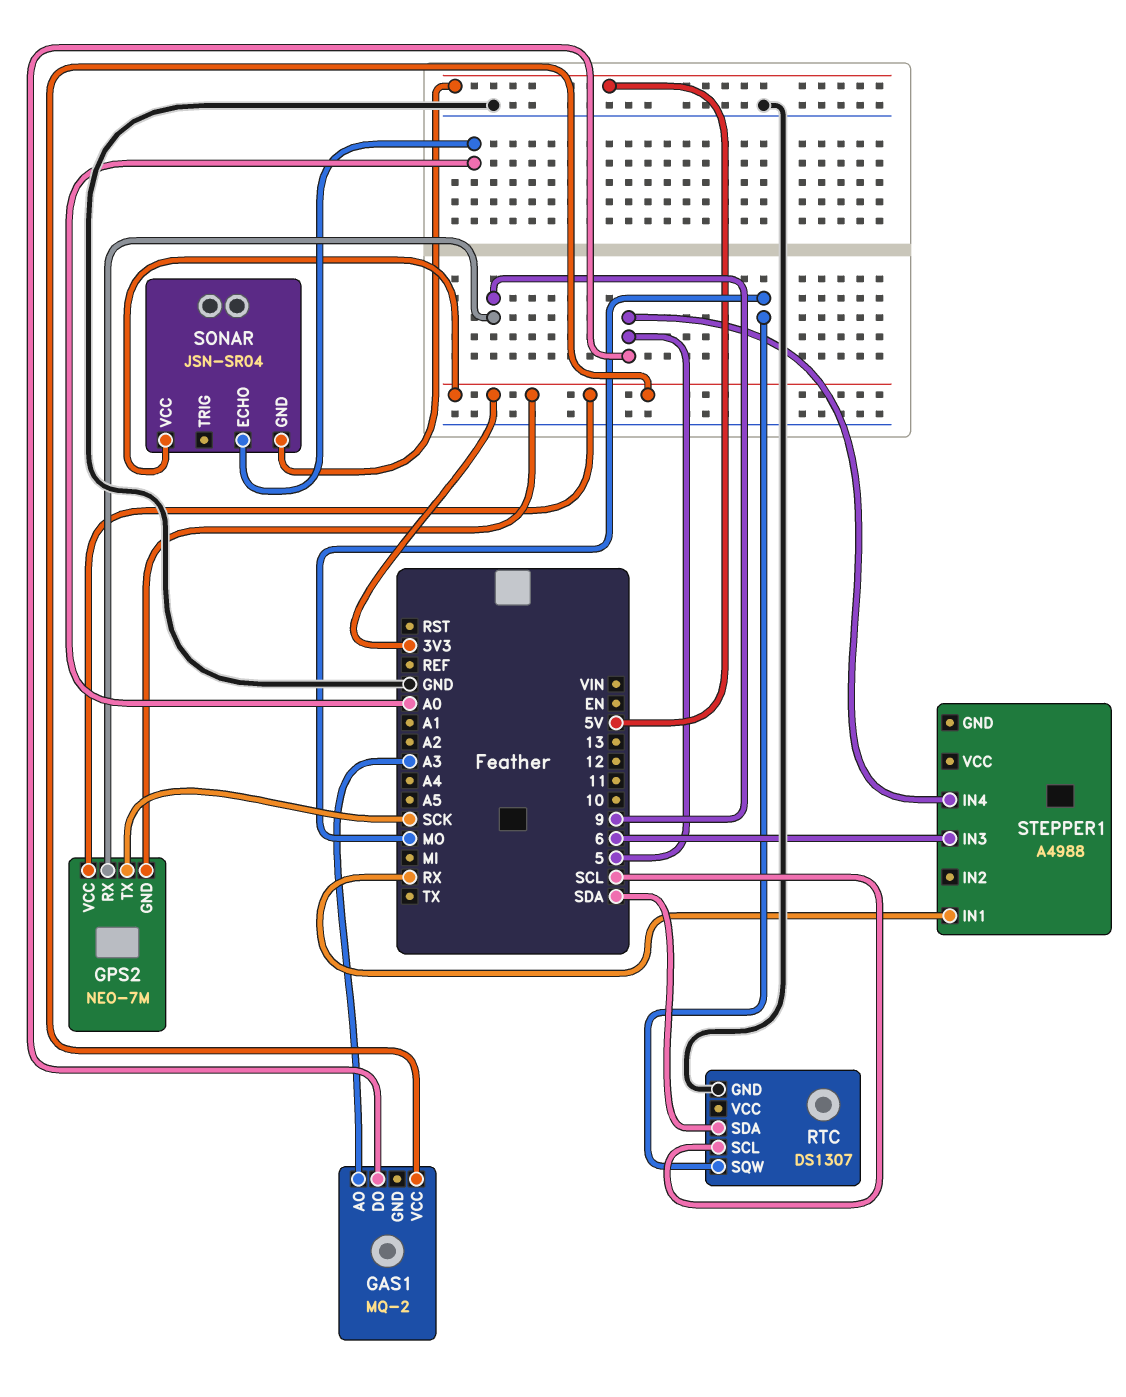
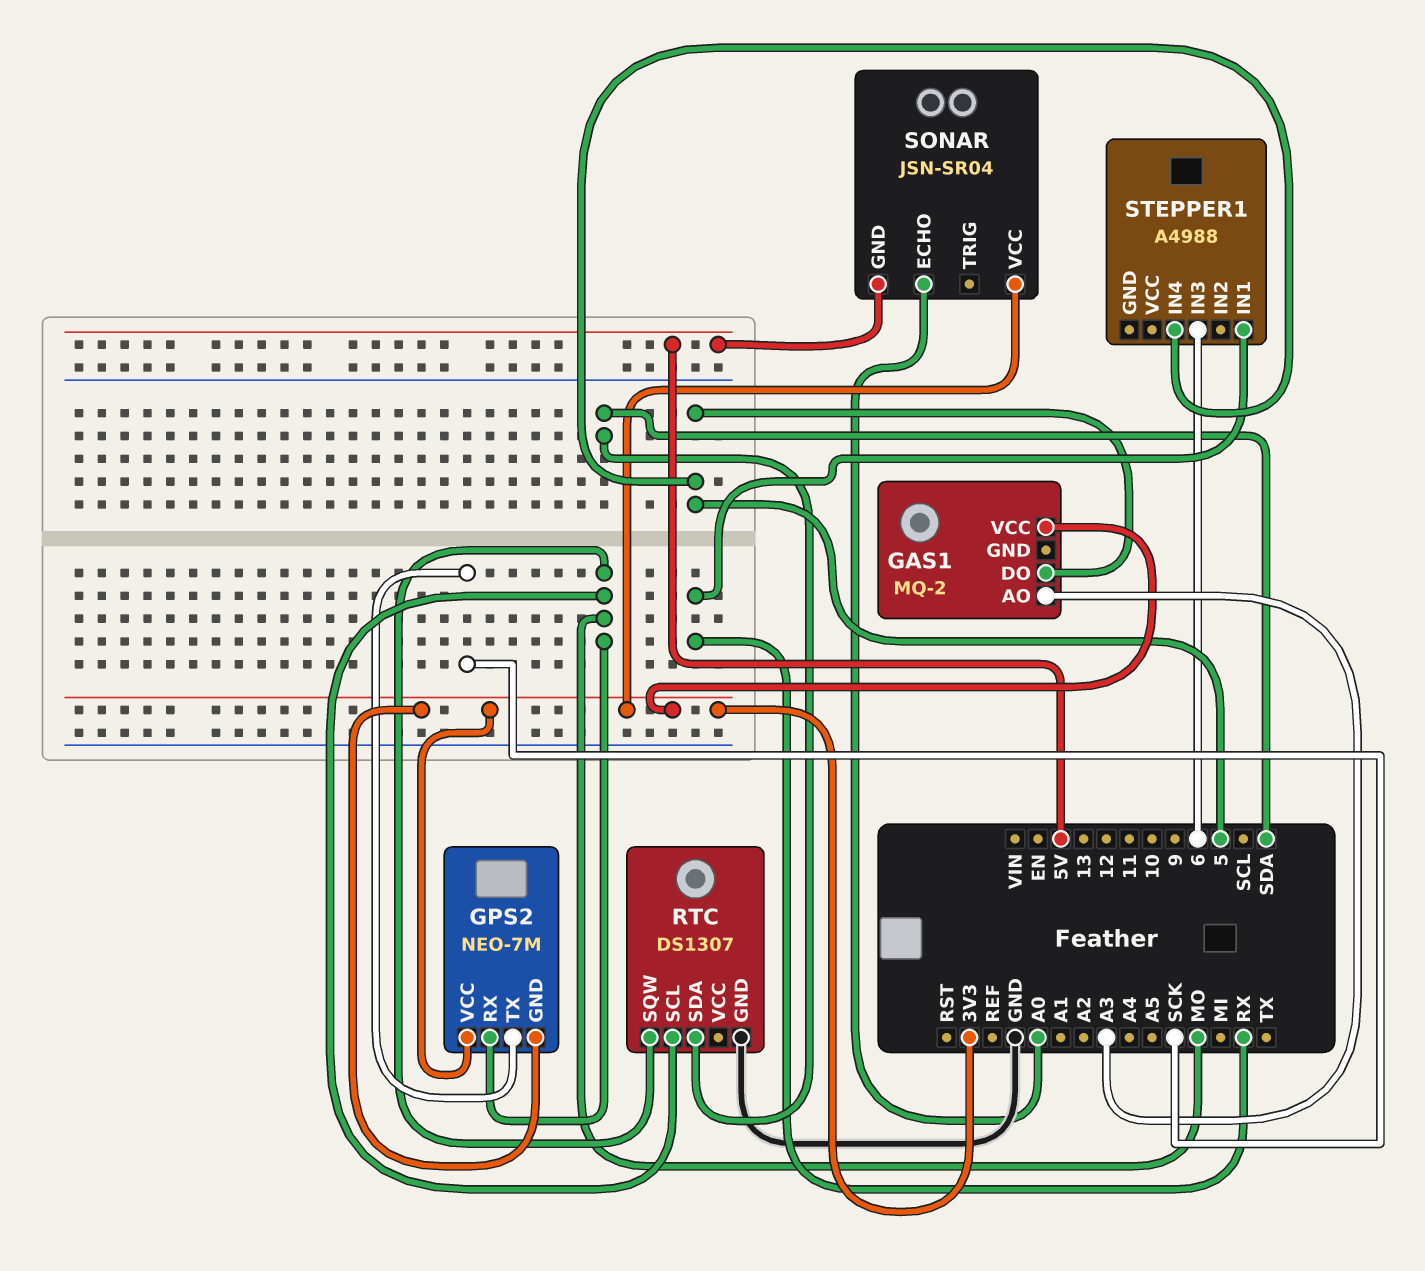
GPS2 pin RX: 9 -> MO
RTC pin SCL: SCL -> MO

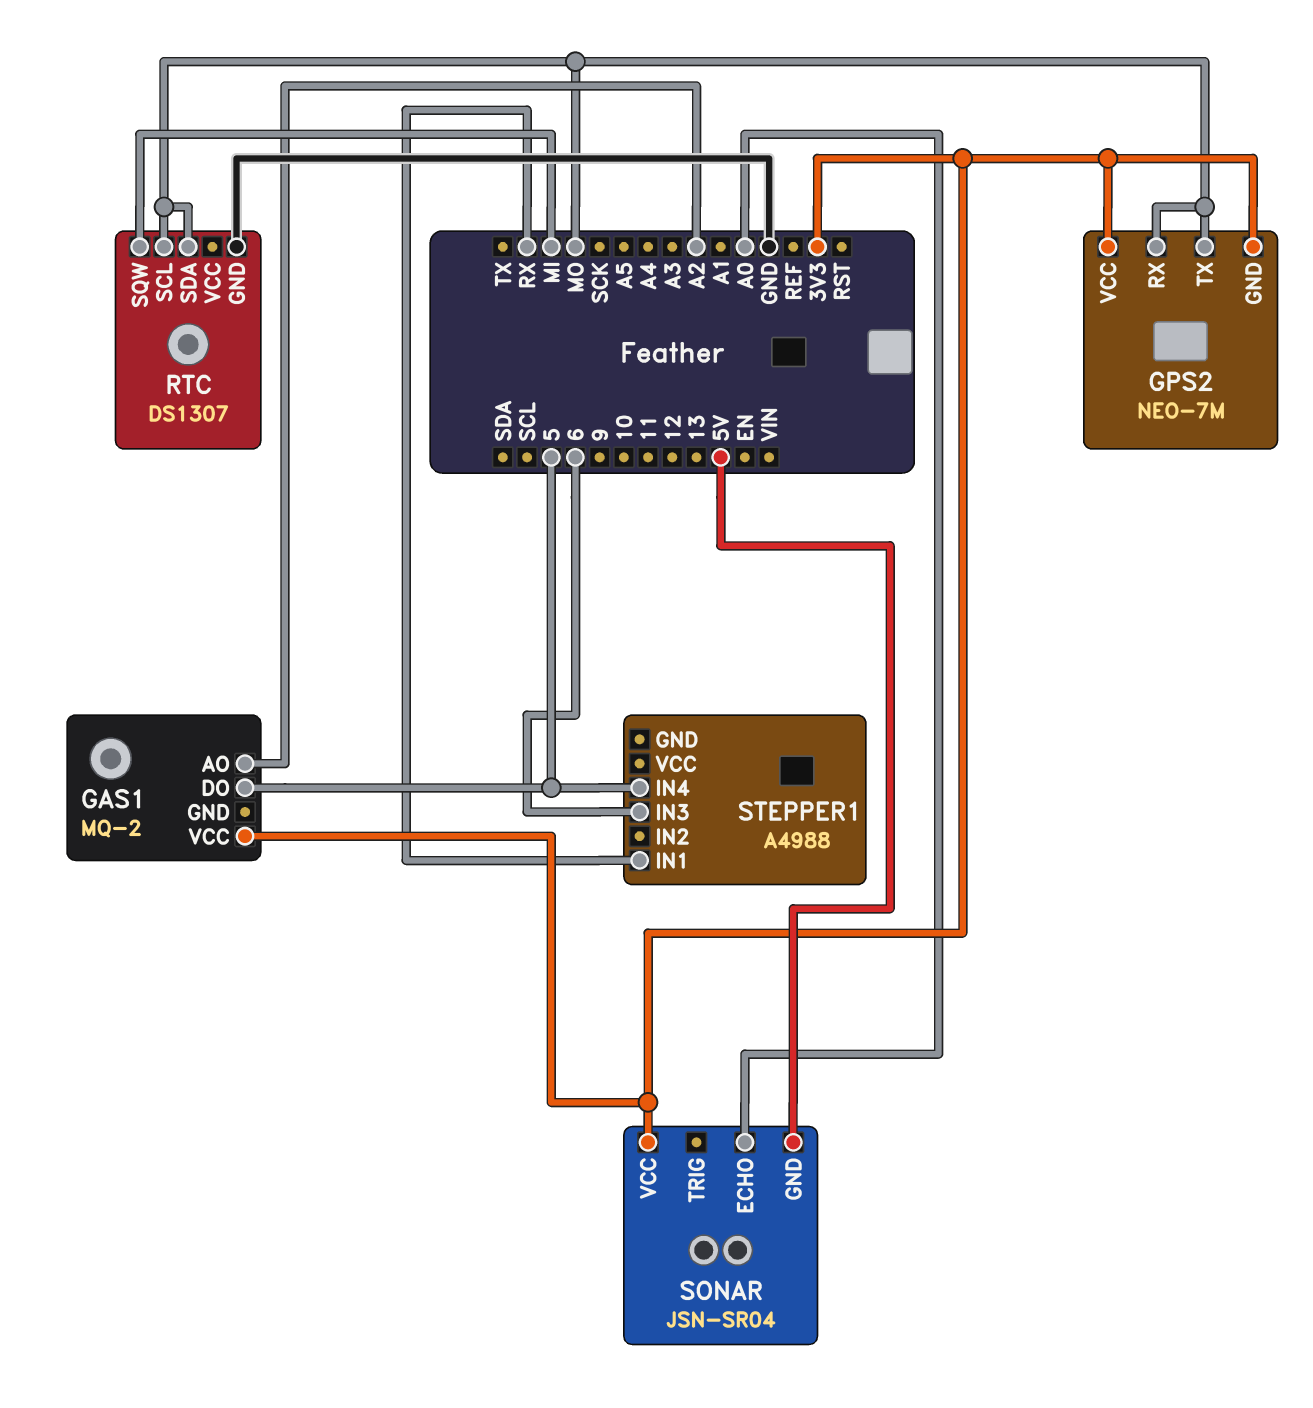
GAS1 pin AO: A3 -> A2
GPS2 pin TX: SCK -> MO
RTC pin SDA: SDA -> MO
RTC pin SQW: MO -> MI

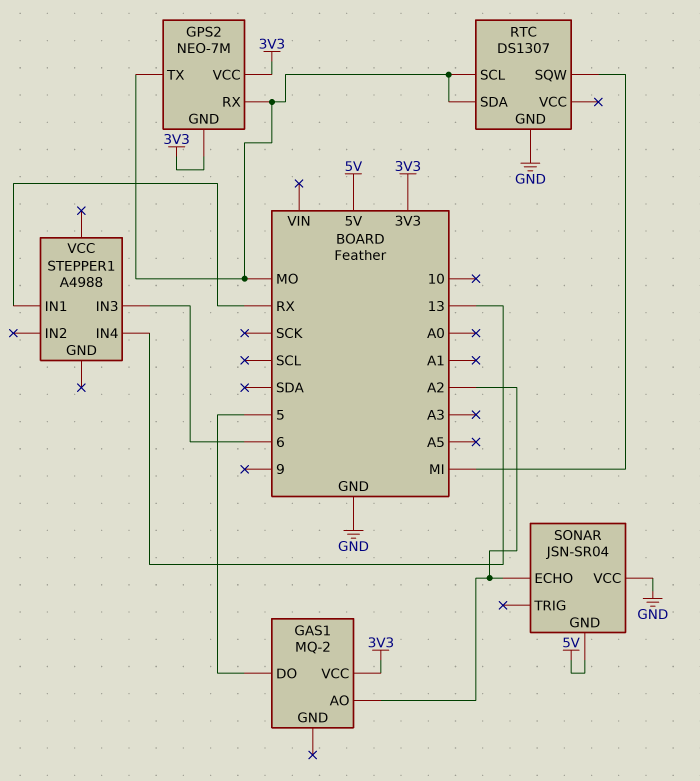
SONAR pin ECHO: A0 -> A2
SONAR pin VCC: 3V3 -> GND
STEPPER1 pin IN4: 5 -> 13

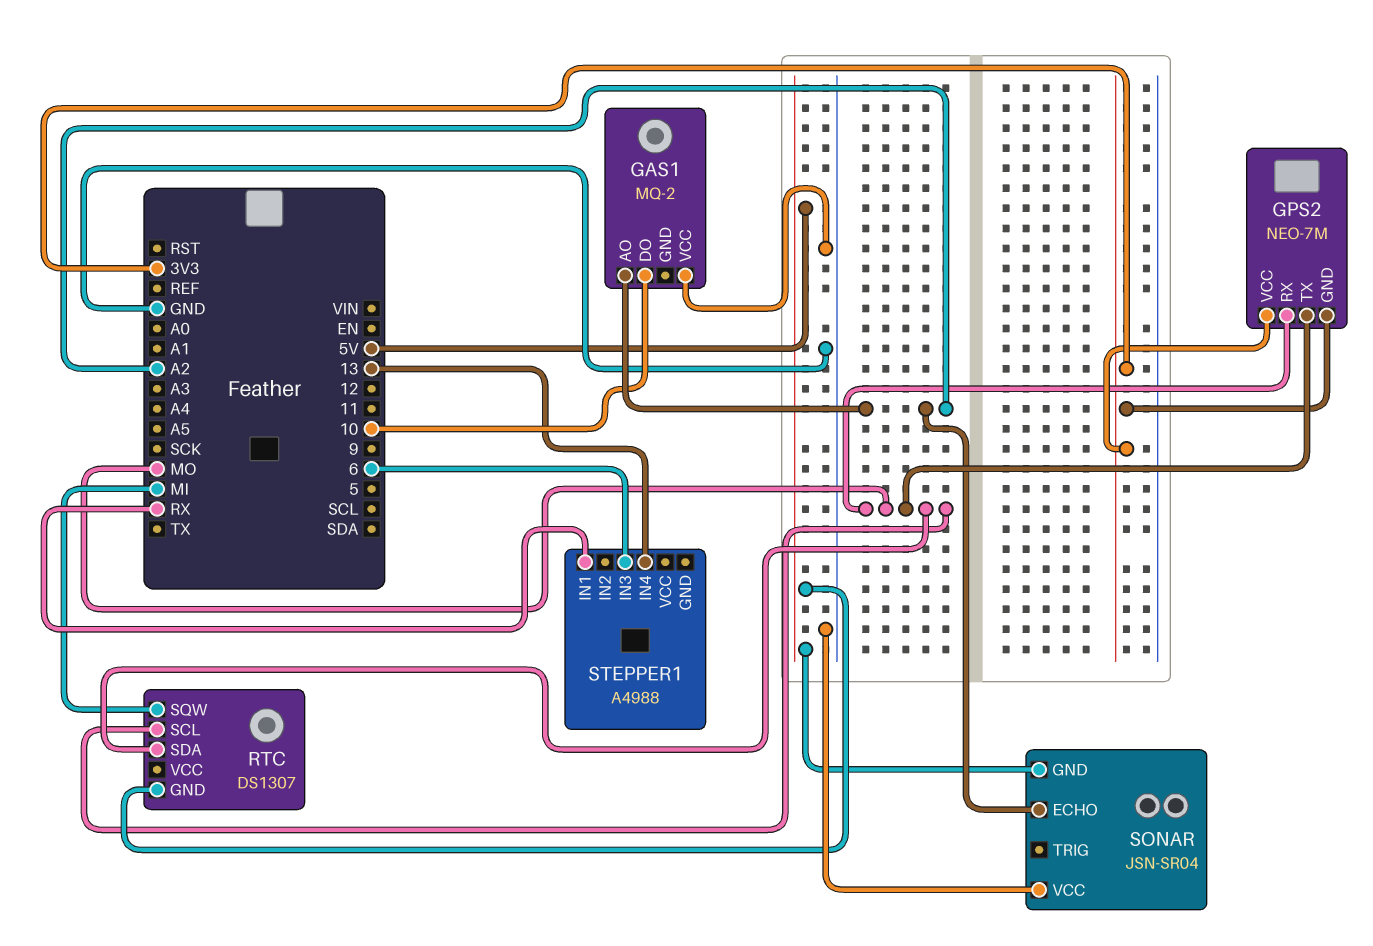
GAS1 pin DO: 5 -> 10
GAS1 pin VCC: 3V3 -> GND
RTC pin GND: GND -> 5V

